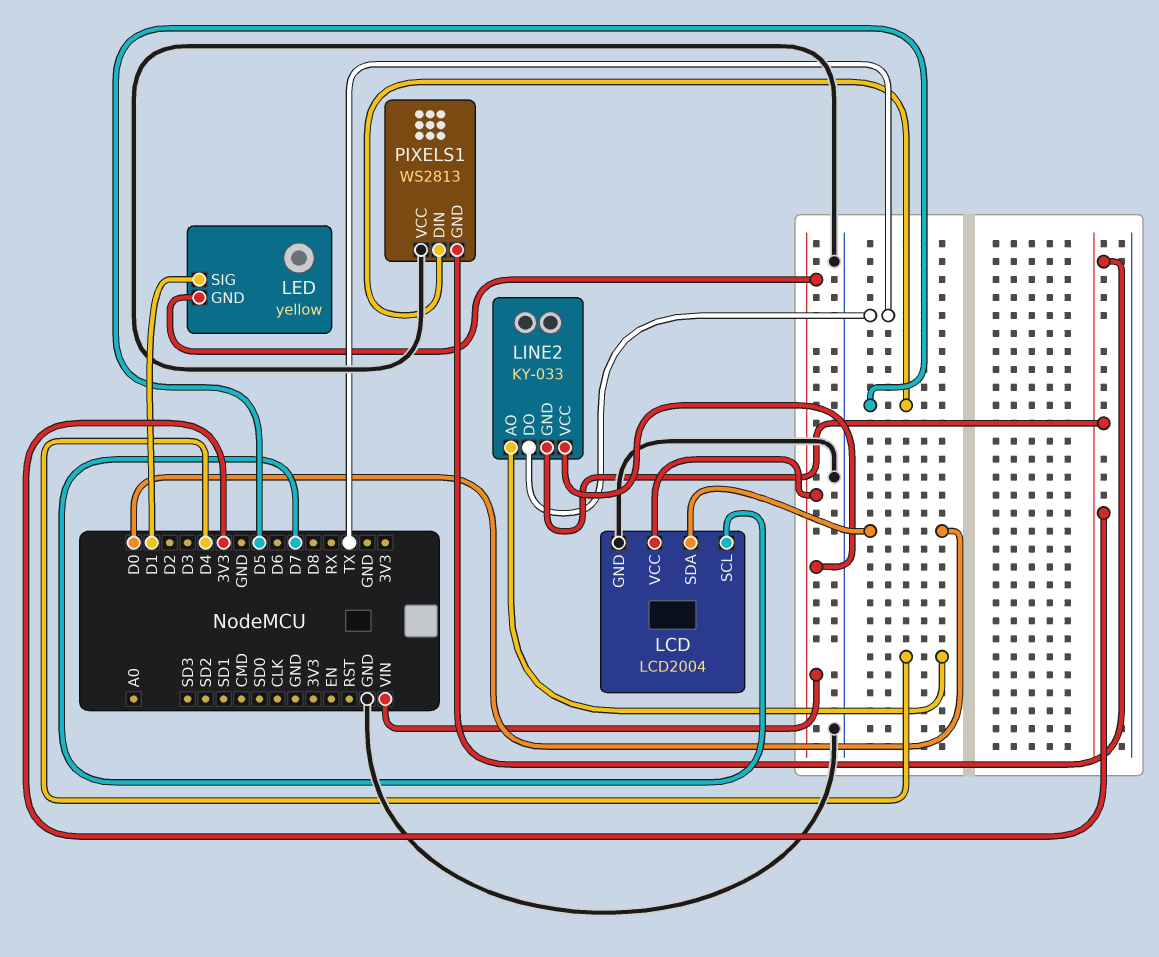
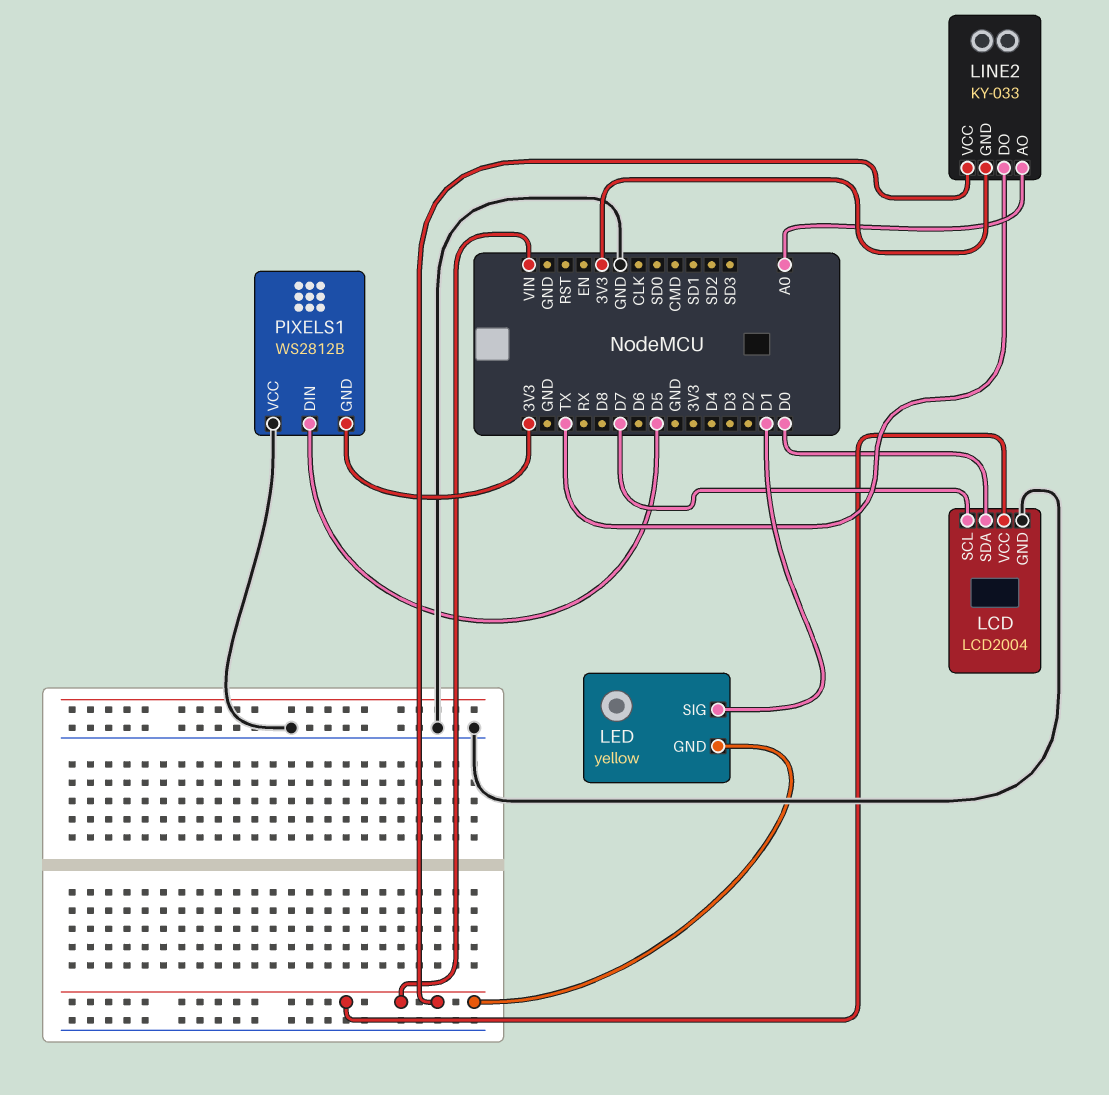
LINE2 pin AO: D4 -> A0
PIXELS1: WS2813 -> WS2812B

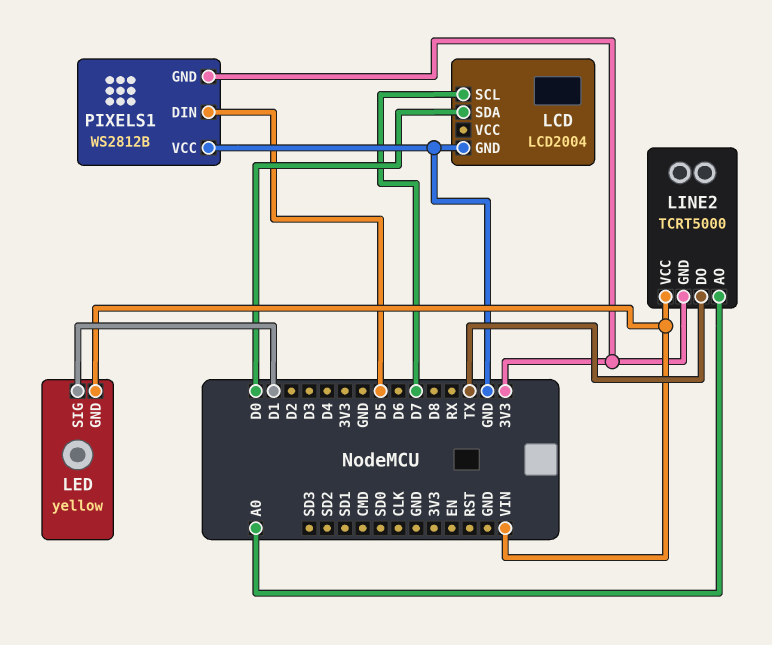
LCD pin VCC: VIN -> none
LINE2: KY-033 -> TCRT5000

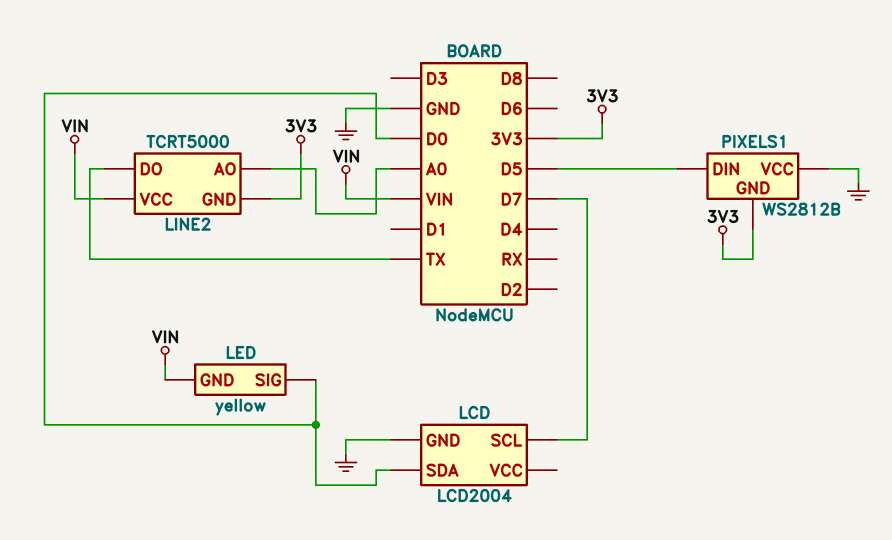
LED pin SIG: D1 -> D0

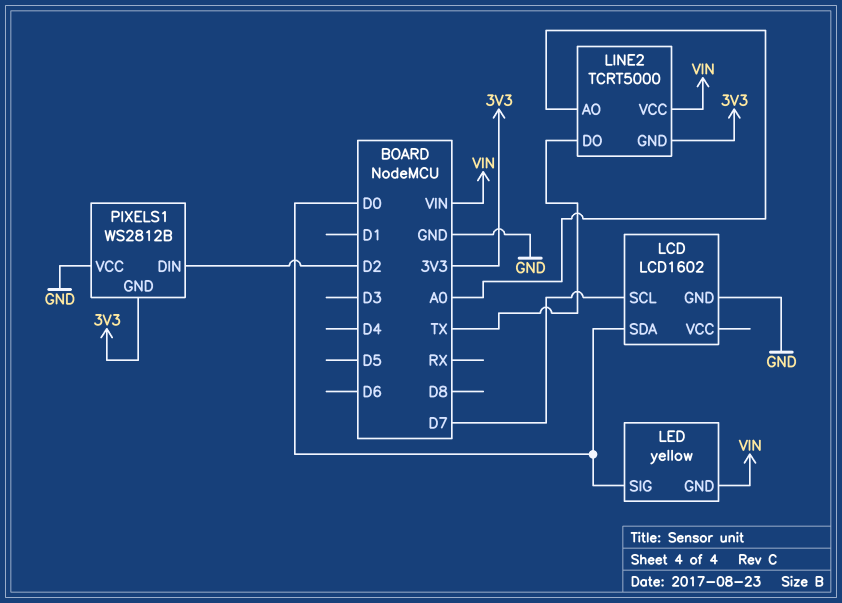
LCD: LCD2004 -> LCD1602
PIXELS1 pin DIN: D5 -> D2

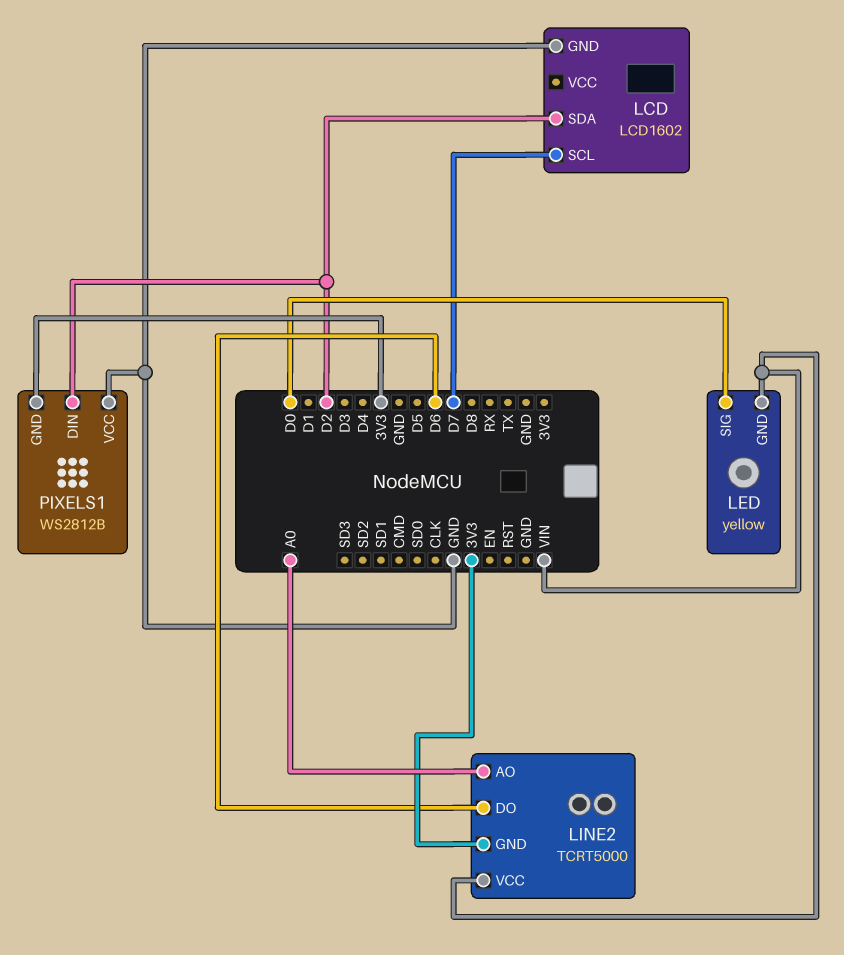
LCD pin SDA: D0 -> D2
LINE2 pin DO: TX -> D6

